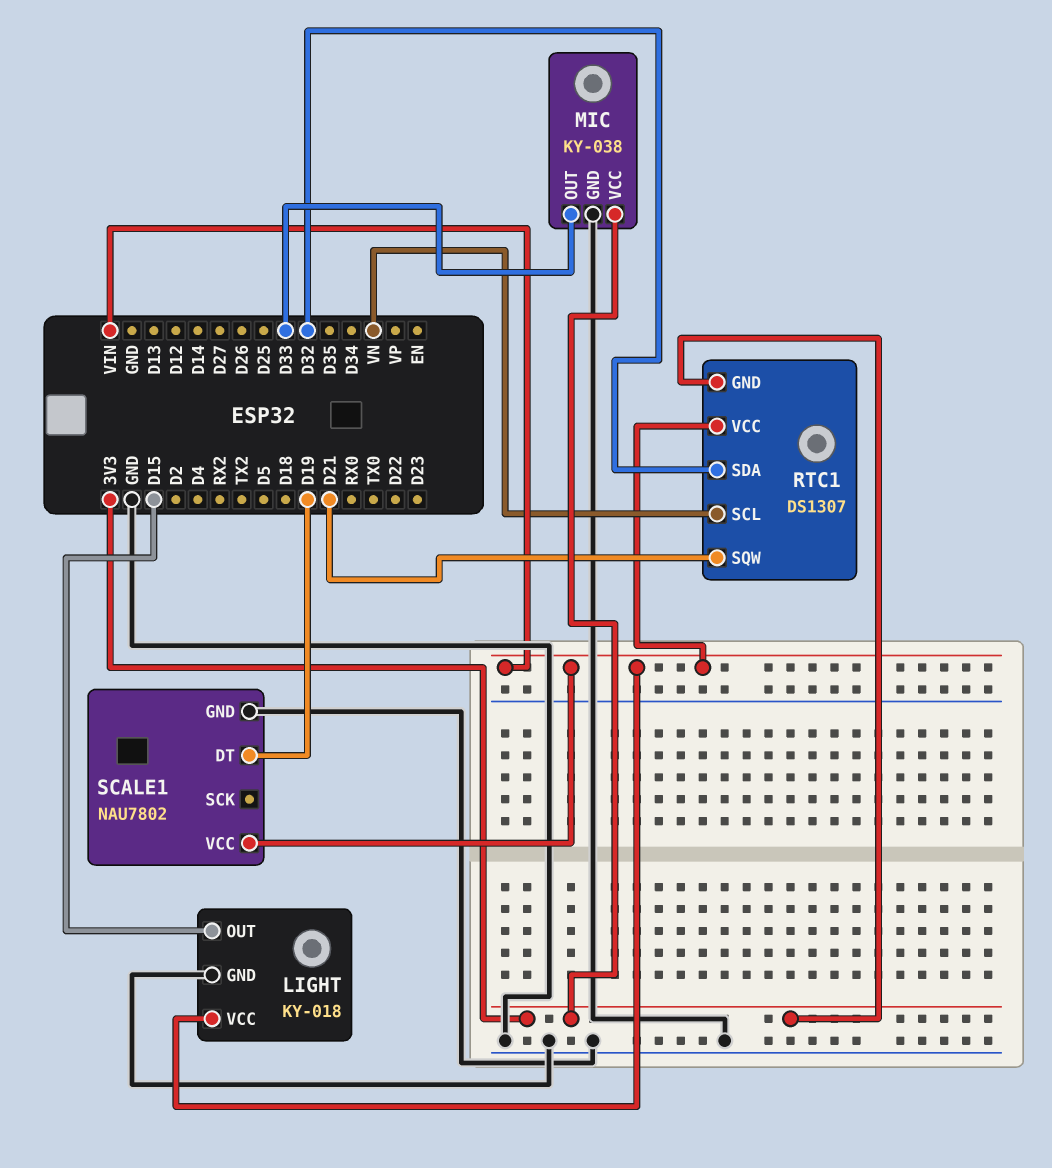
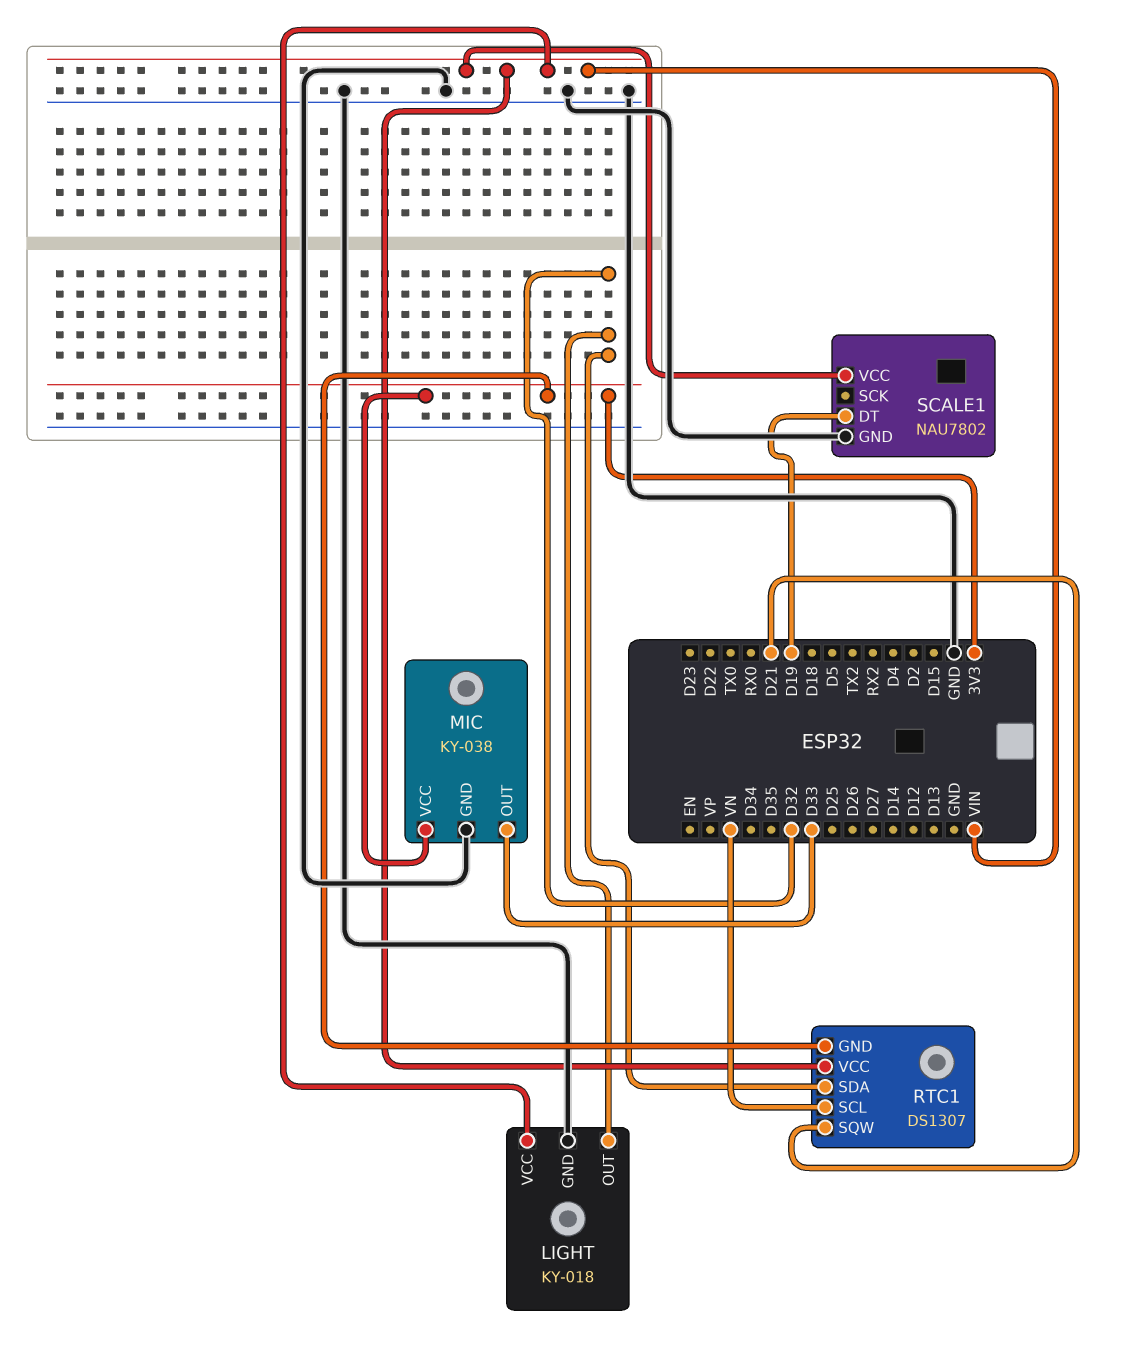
LIGHT pin OUT: D15 -> D32

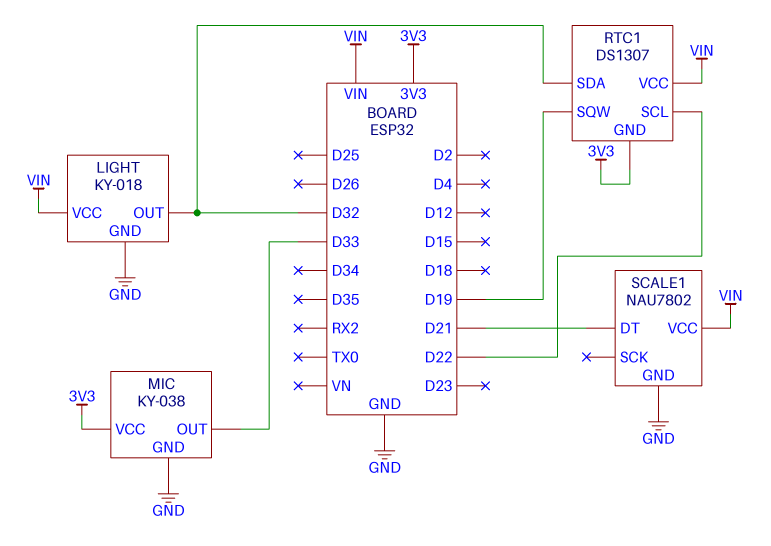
RTC1 pin SCL: VN -> D22
RTC1 pin SQW: D21 -> D19
SCALE1 pin DT: D19 -> D21

